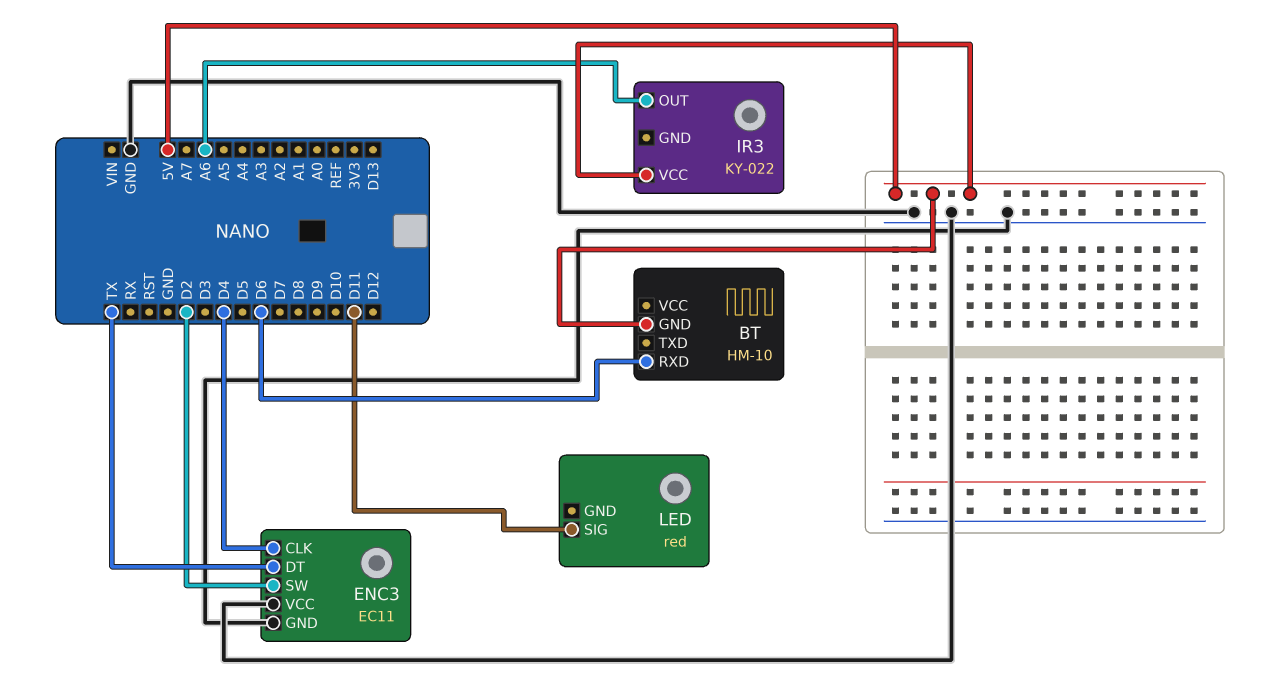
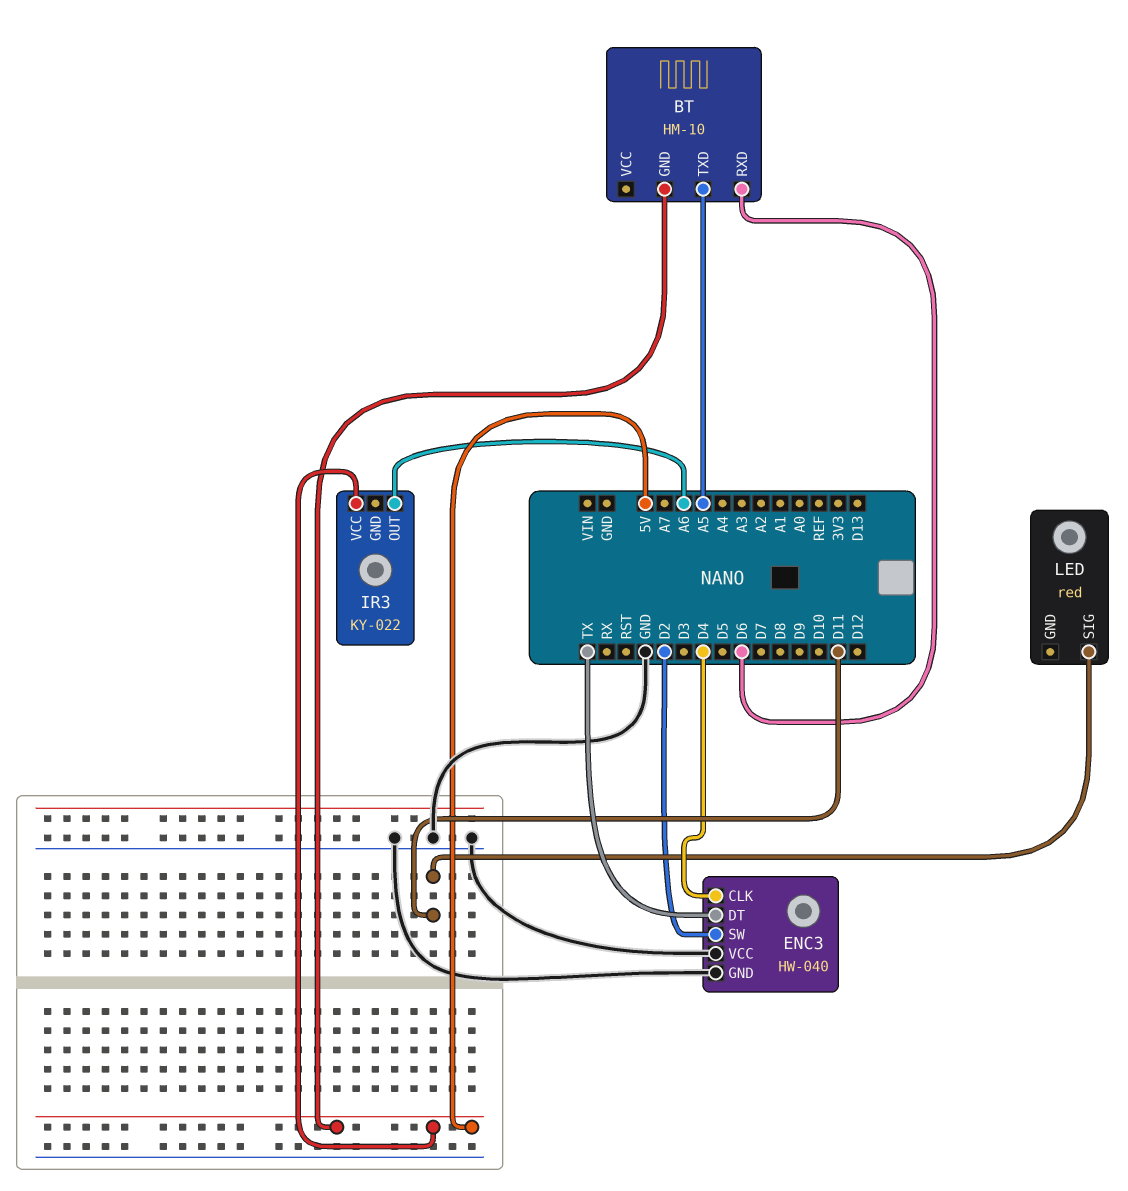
BT pin TXD: none -> A5
ENC3: EC11 -> HW-040

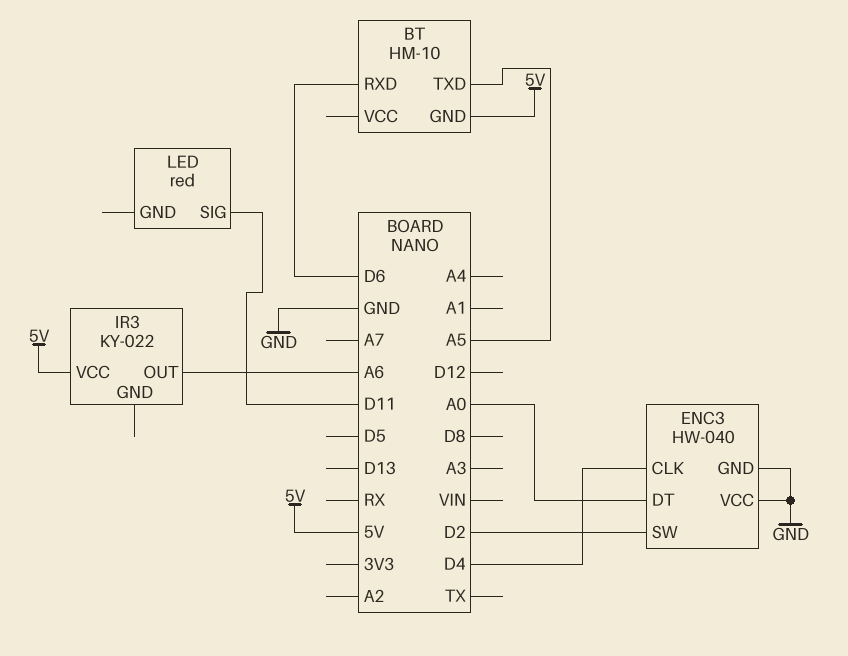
ENC3 pin DT: TX -> A0

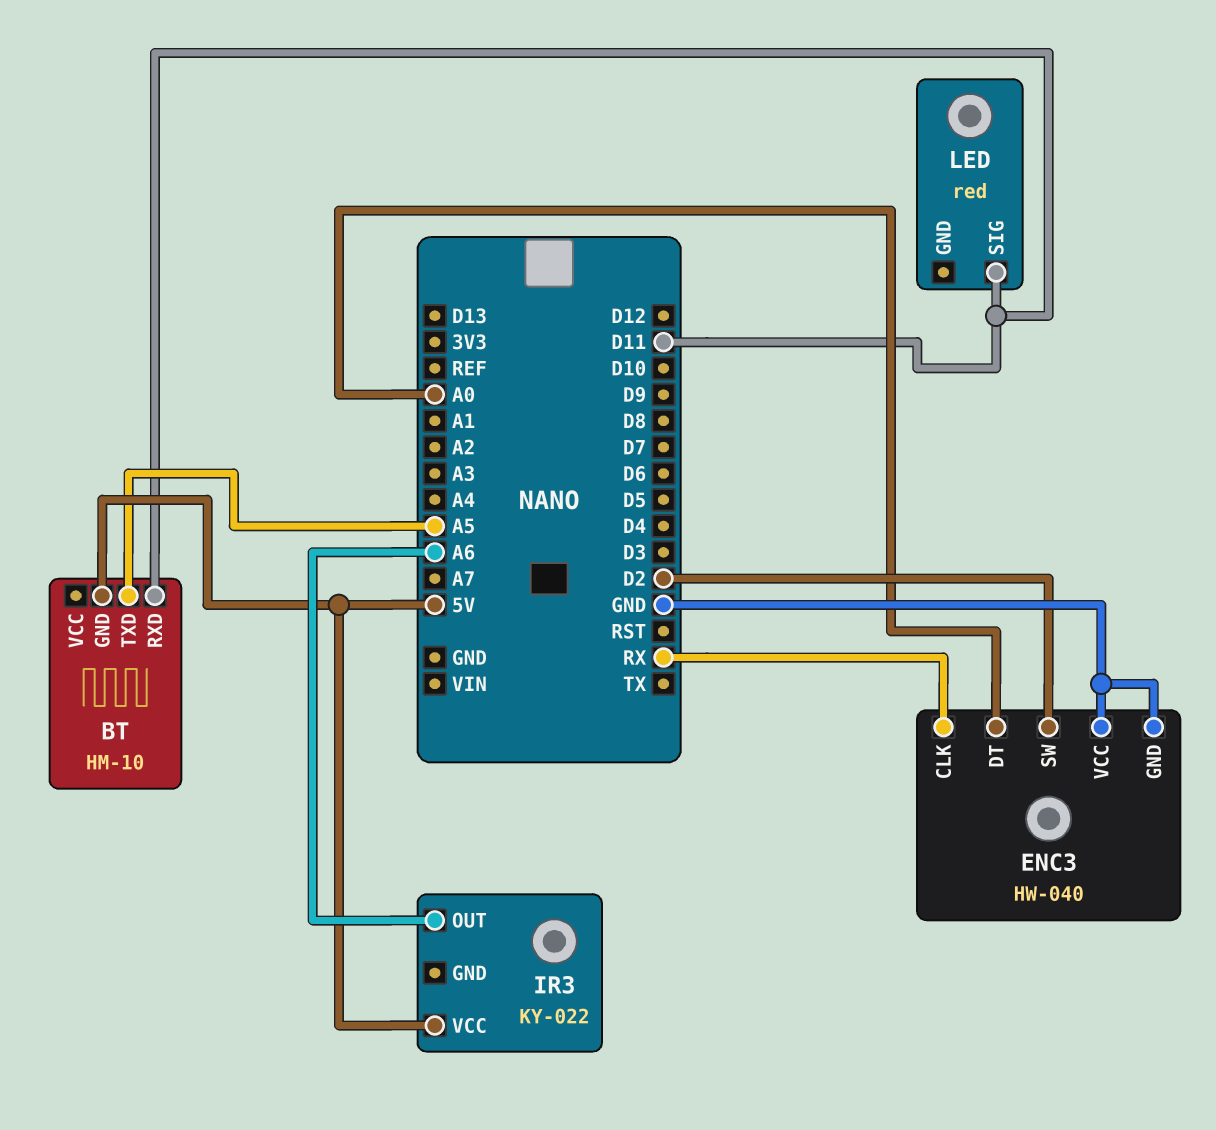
BT pin RXD: D6 -> D11
ENC3 pin CLK: D4 -> RX

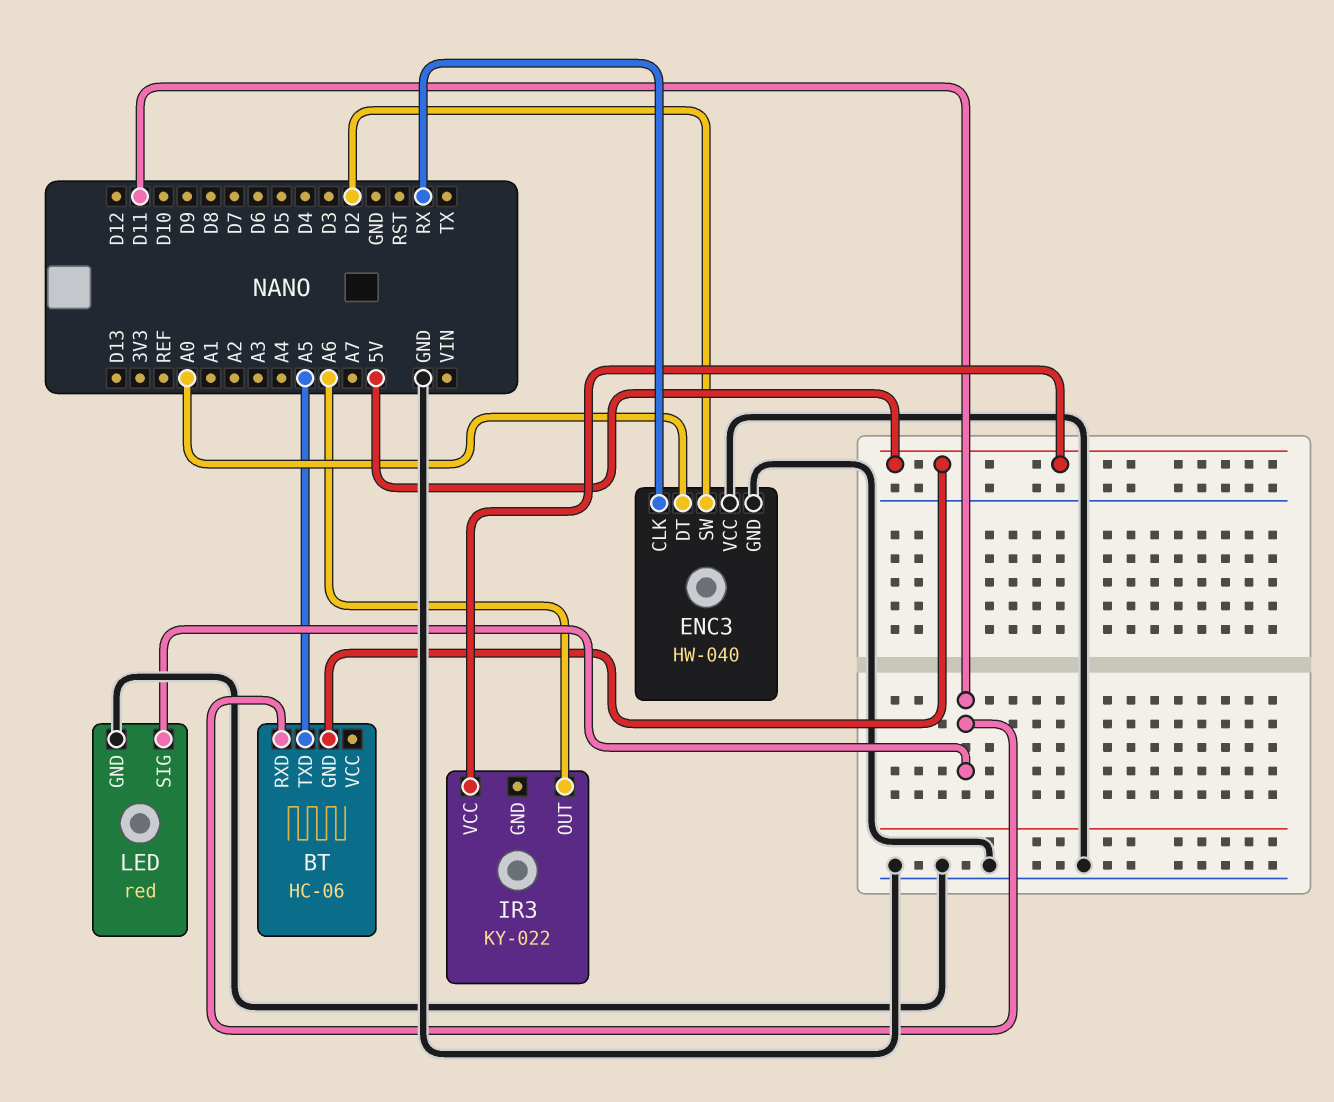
BT: HM-10 -> HC-06
LED pin GND: none -> GND

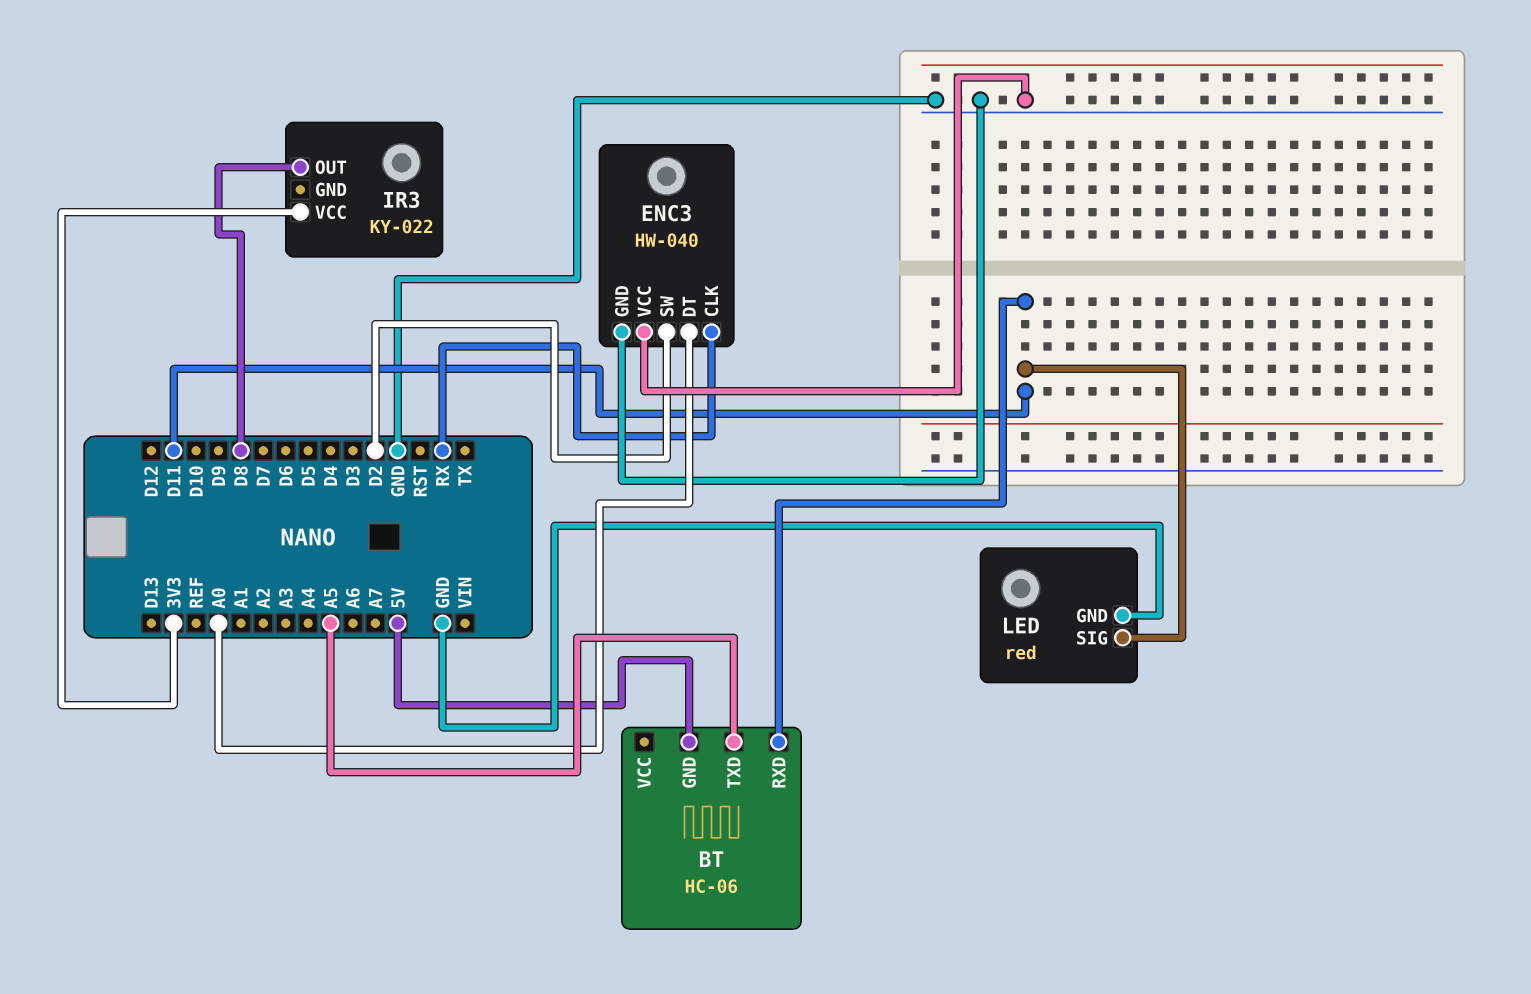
IR3 pin OUT: A6 -> D8
IR3 pin VCC: 5V -> 3V3

